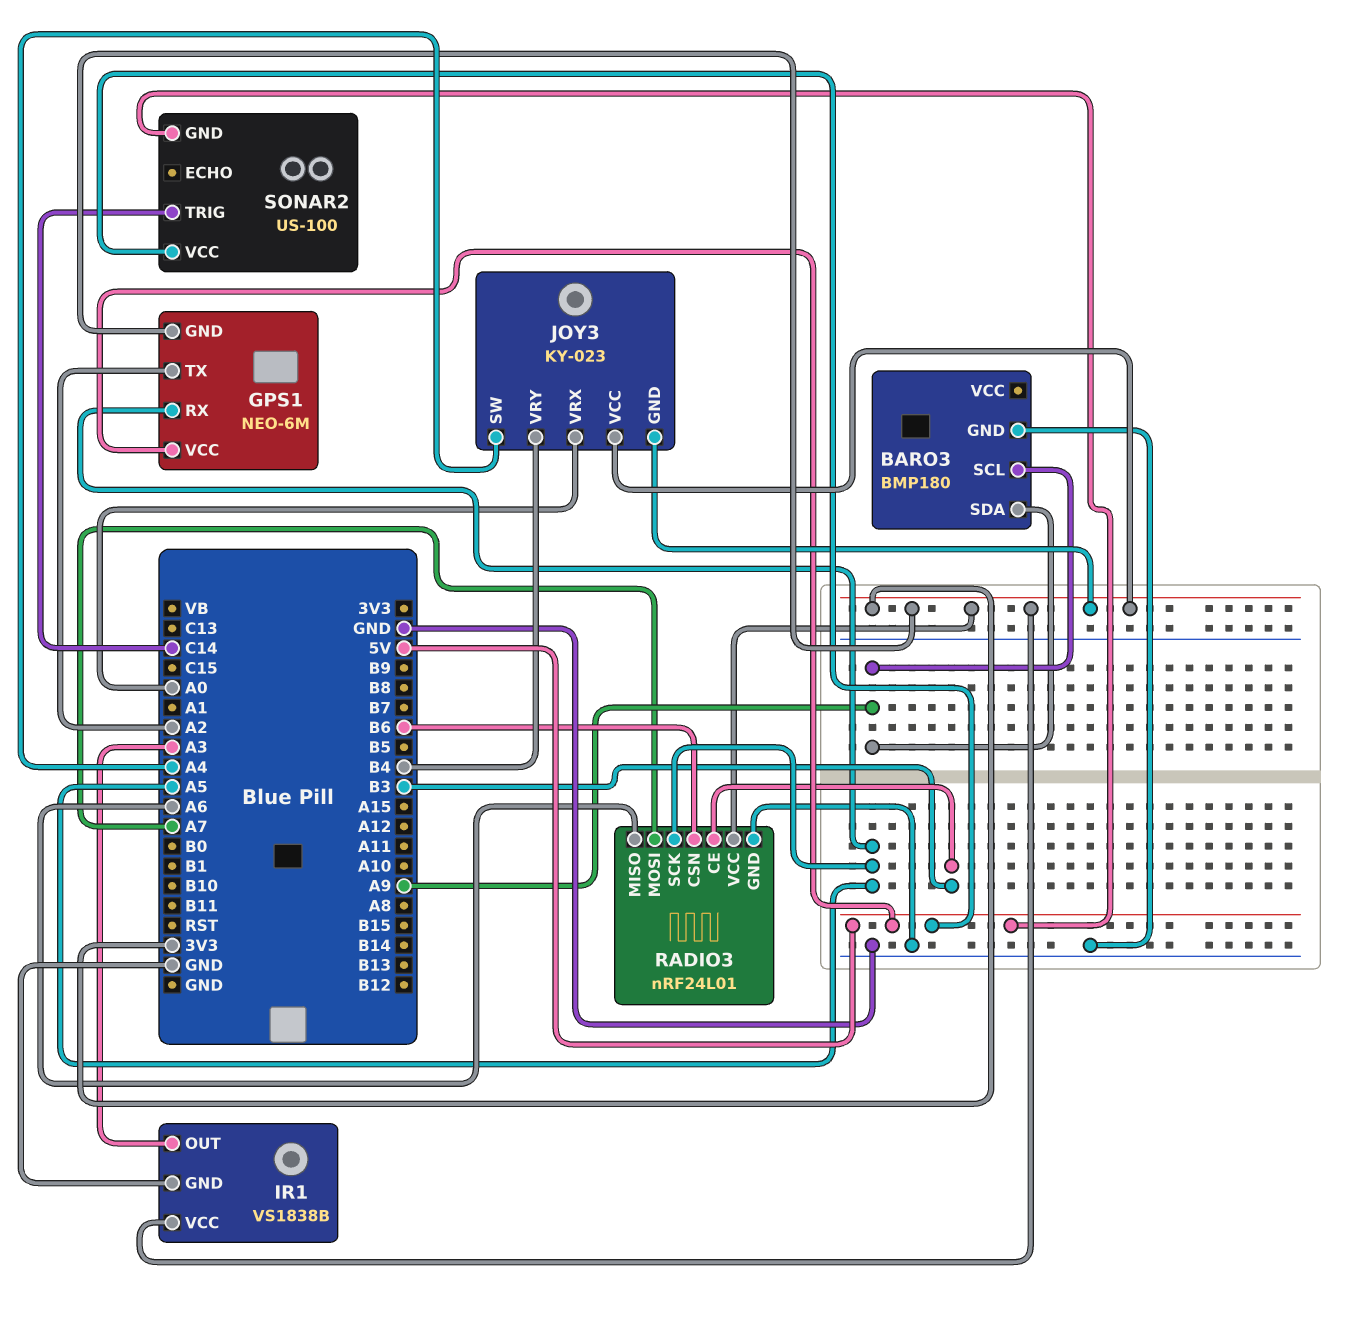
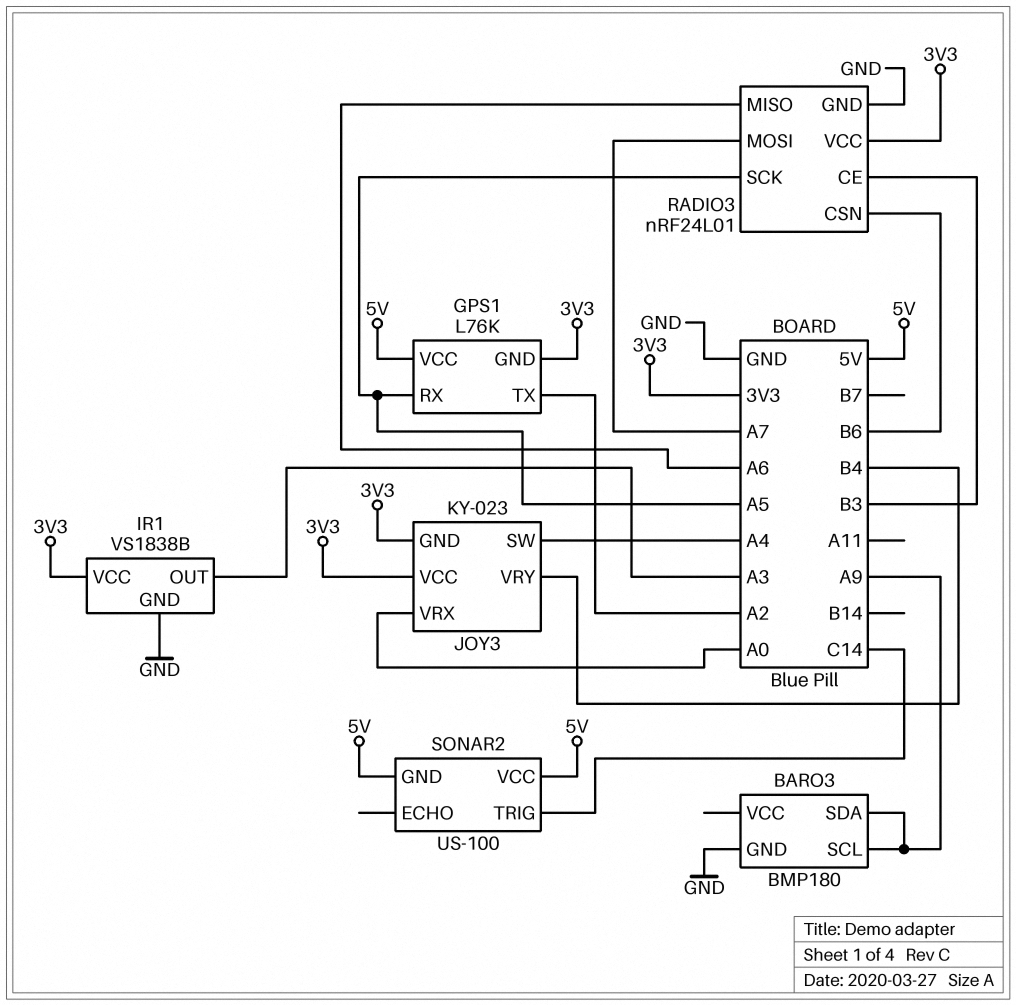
GPS1: NEO-6M -> L76K

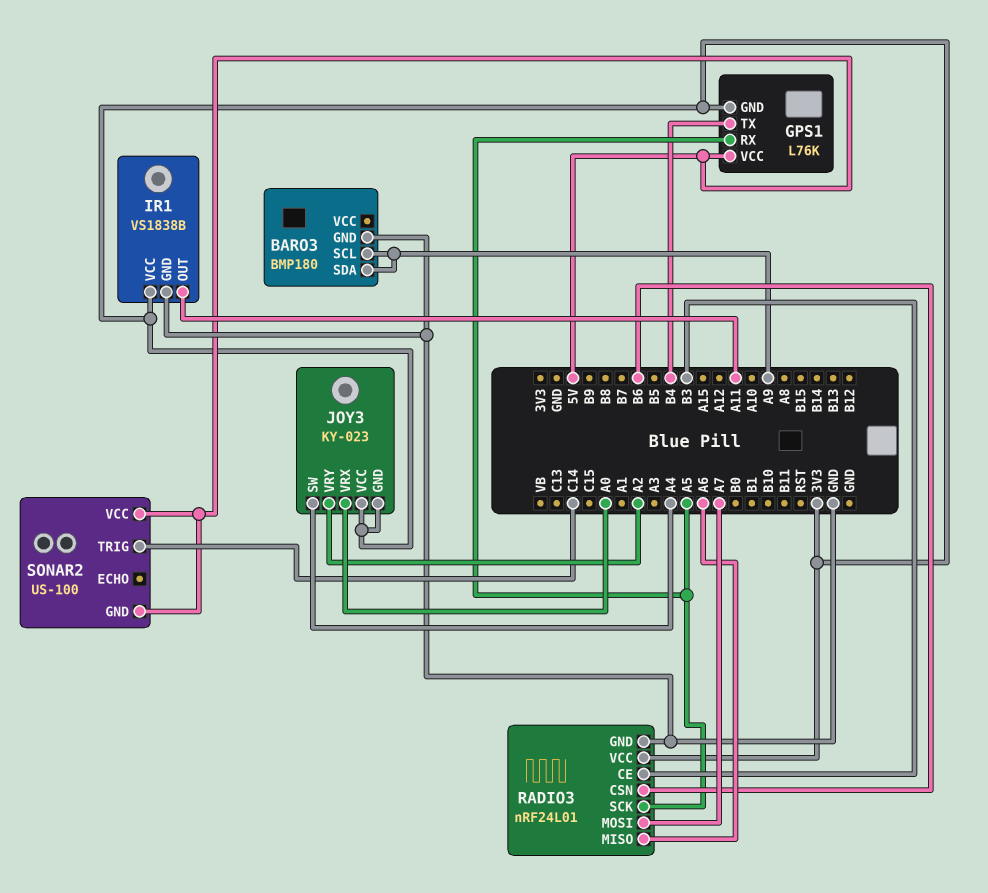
GPS1 pin TX: A2 -> B4
IR1 pin OUT: A3 -> A11
JOY3 pin VRY: B4 -> A2

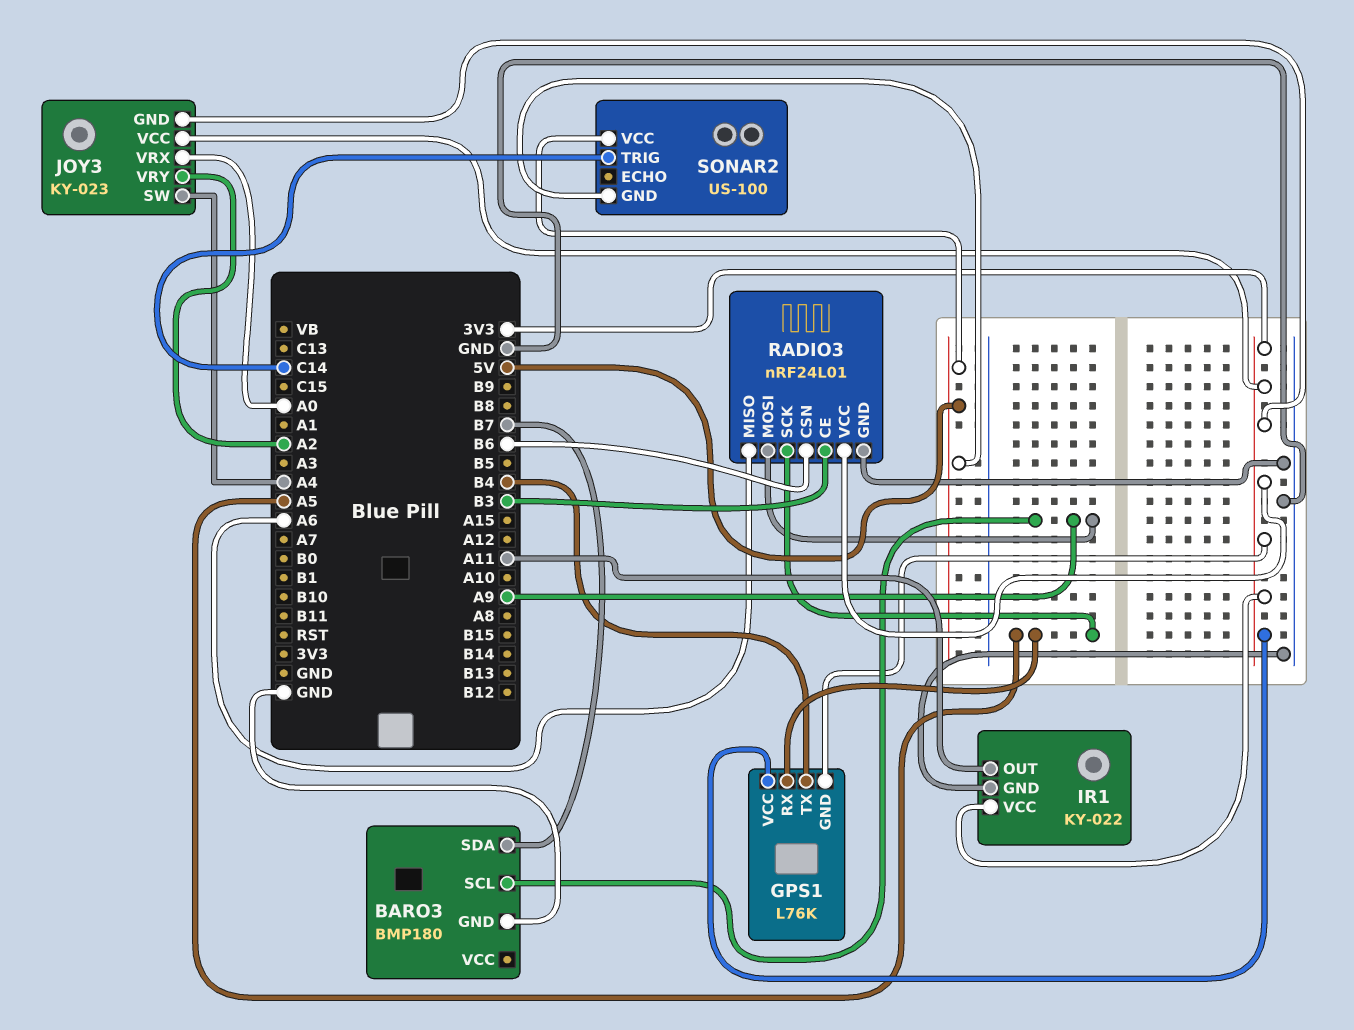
BARO3 pin SDA: A9 -> B7
GPS1 pin VCC: 5V -> 3V3
IR1: VS1838B -> KY-022
RADIO3 pin MOSI: A7 -> A9

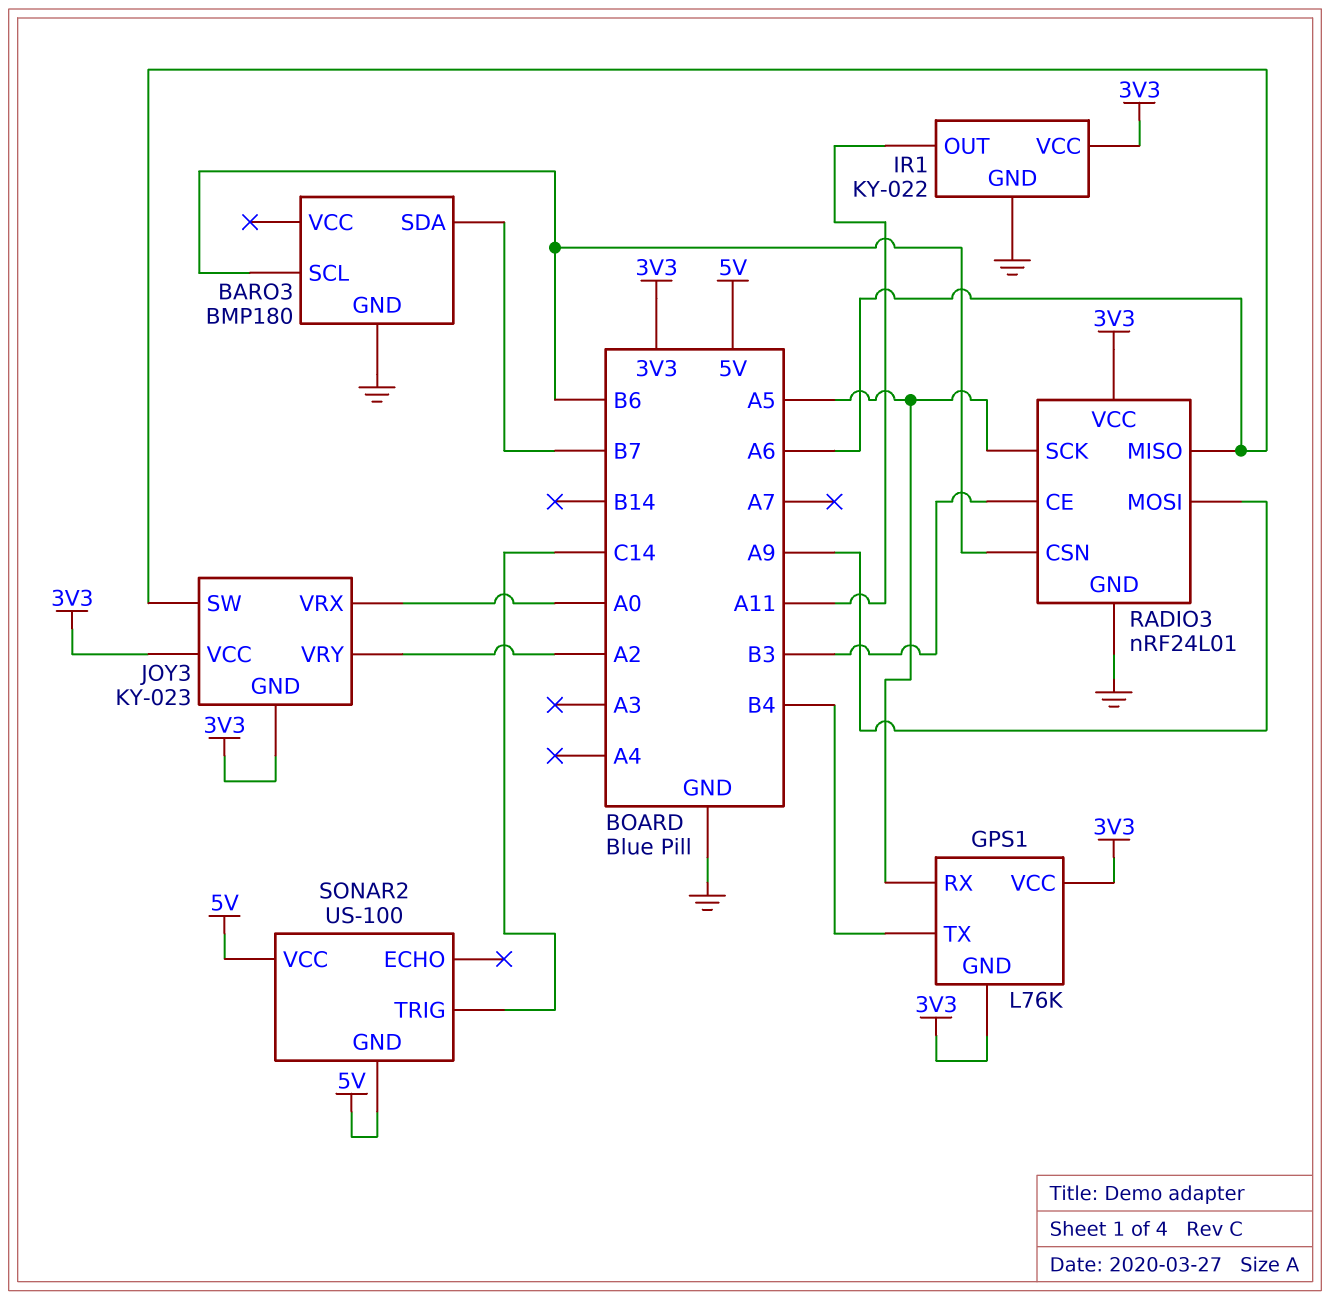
BARO3 pin SCL: A9 -> B6
JOY3 pin SW: A4 -> A6

